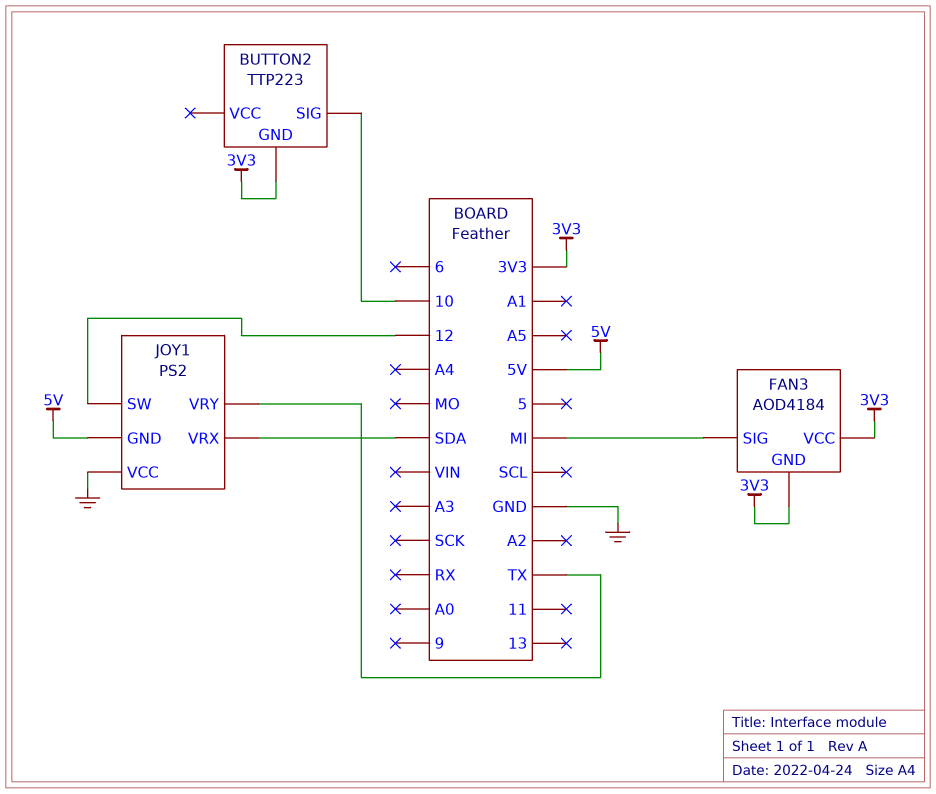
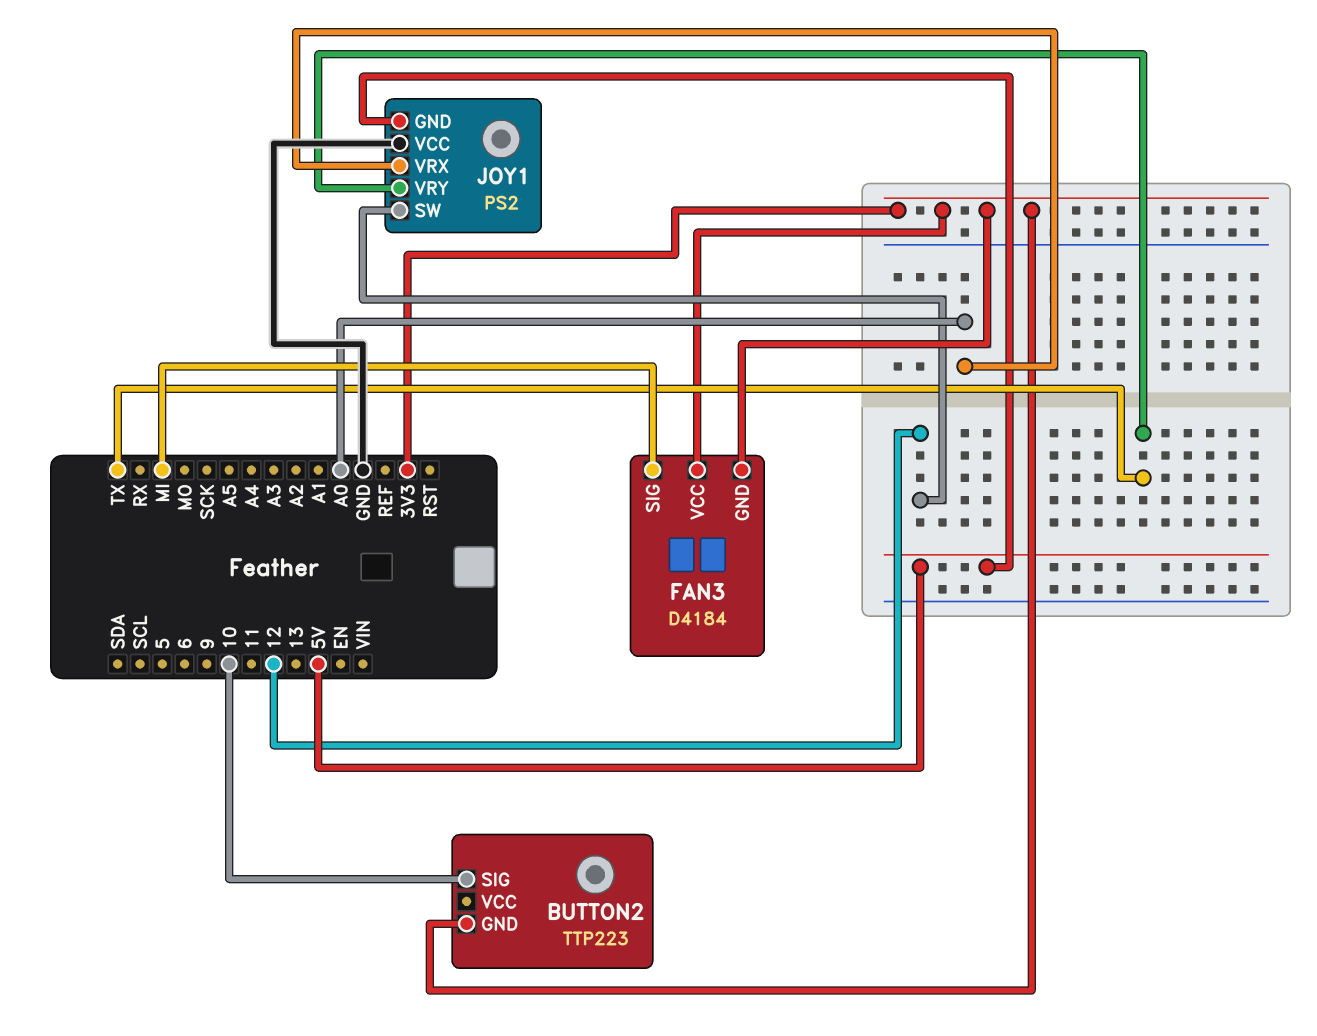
FAN3: AOD4184 -> D4184
JOY1 pin VRX: SDA -> A0

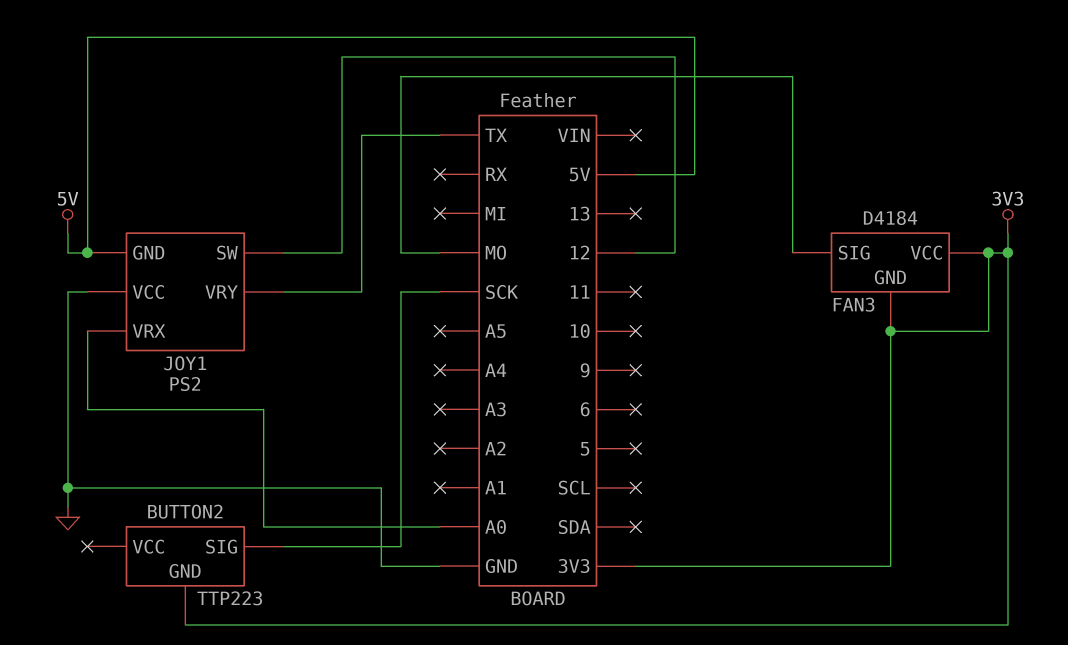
BUTTON2 pin SIG: 10 -> SCK
FAN3 pin SIG: MI -> MO

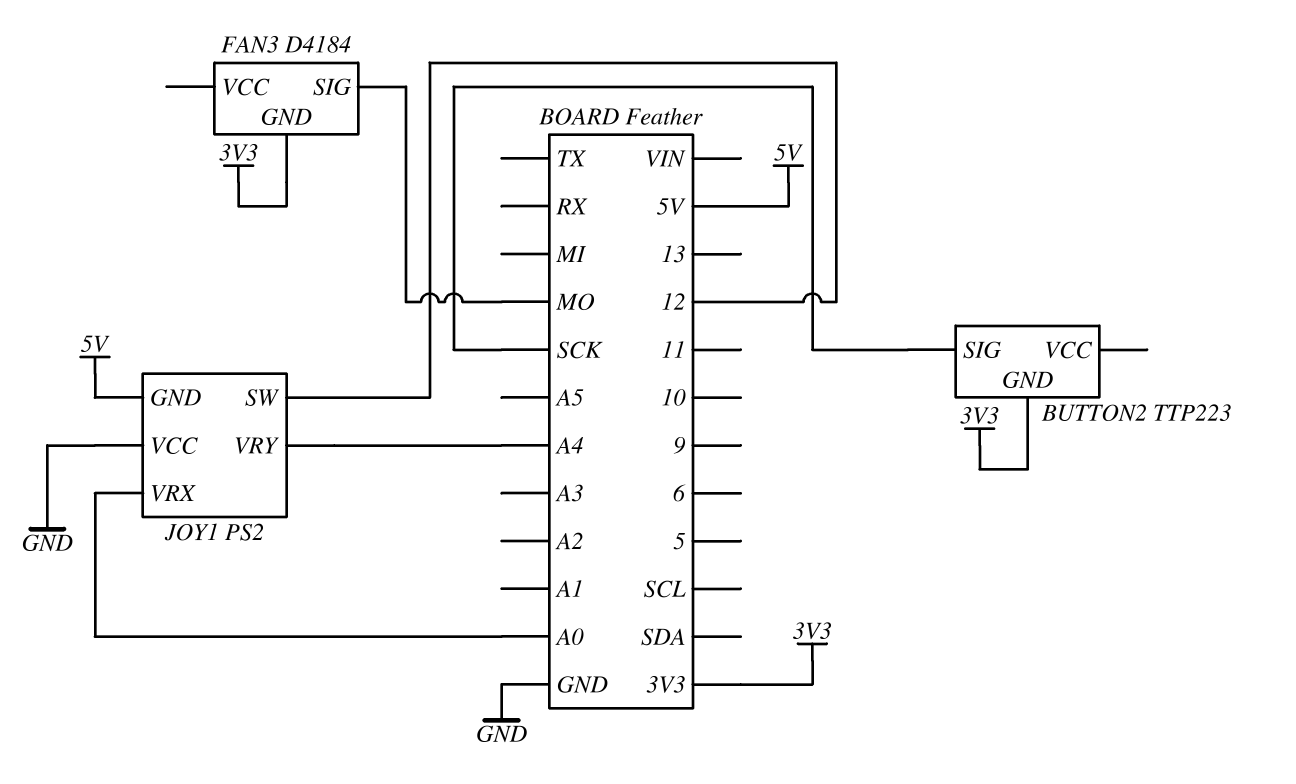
FAN3 pin VCC: 3V3 -> none
JOY1 pin VRY: TX -> A4

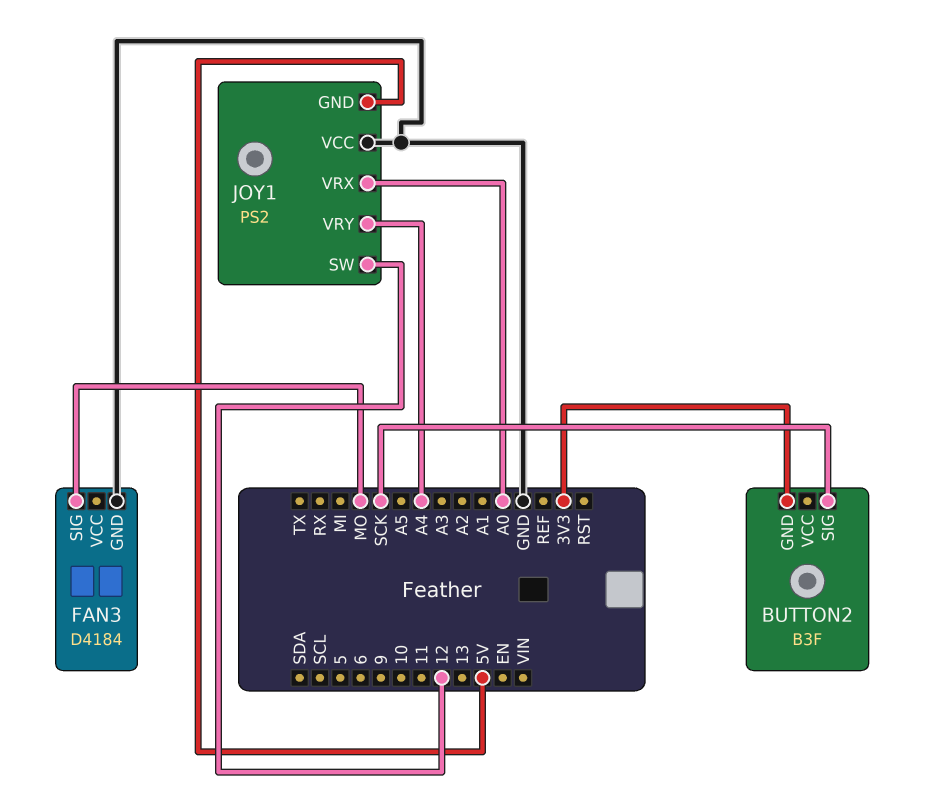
BUTTON2: TTP223 -> B3F
FAN3 pin GND: 3V3 -> GND

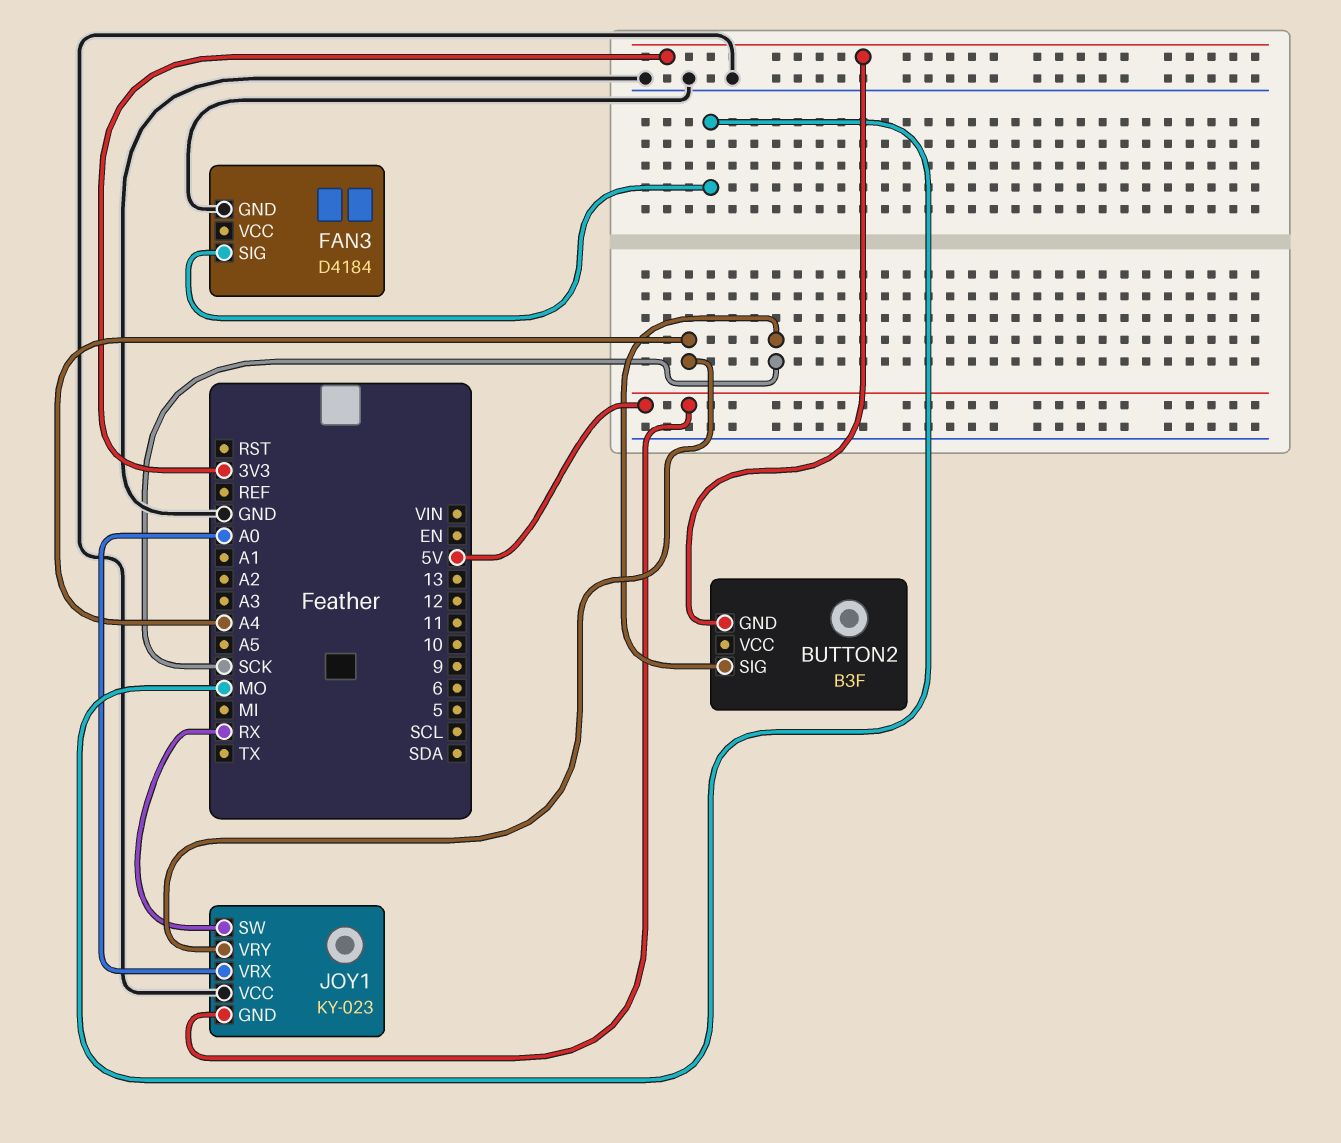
JOY1: PS2 -> KY-023
JOY1 pin SW: 12 -> RX

